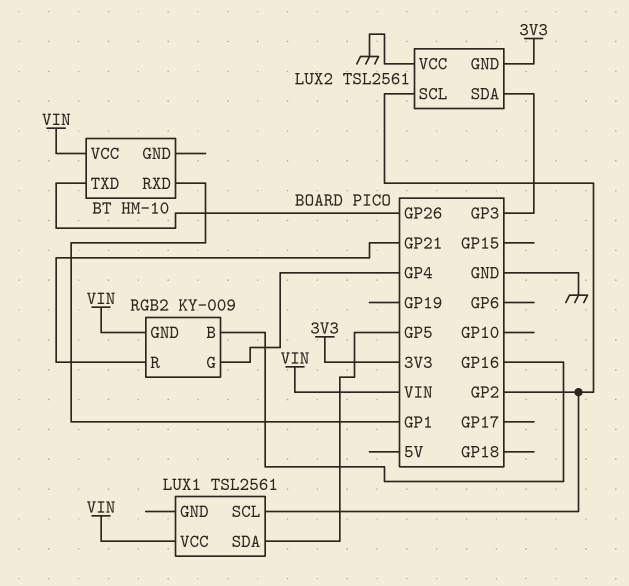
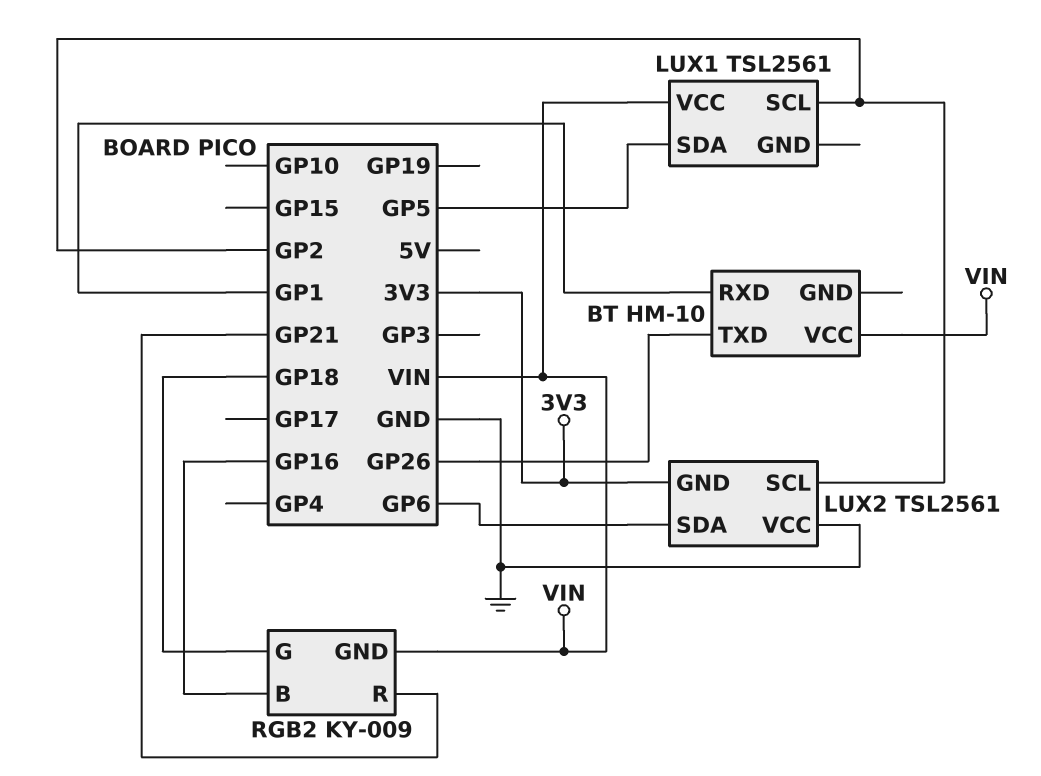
LUX2 pin SDA: GP3 -> GP6
RGB2 pin G: GP4 -> GP18

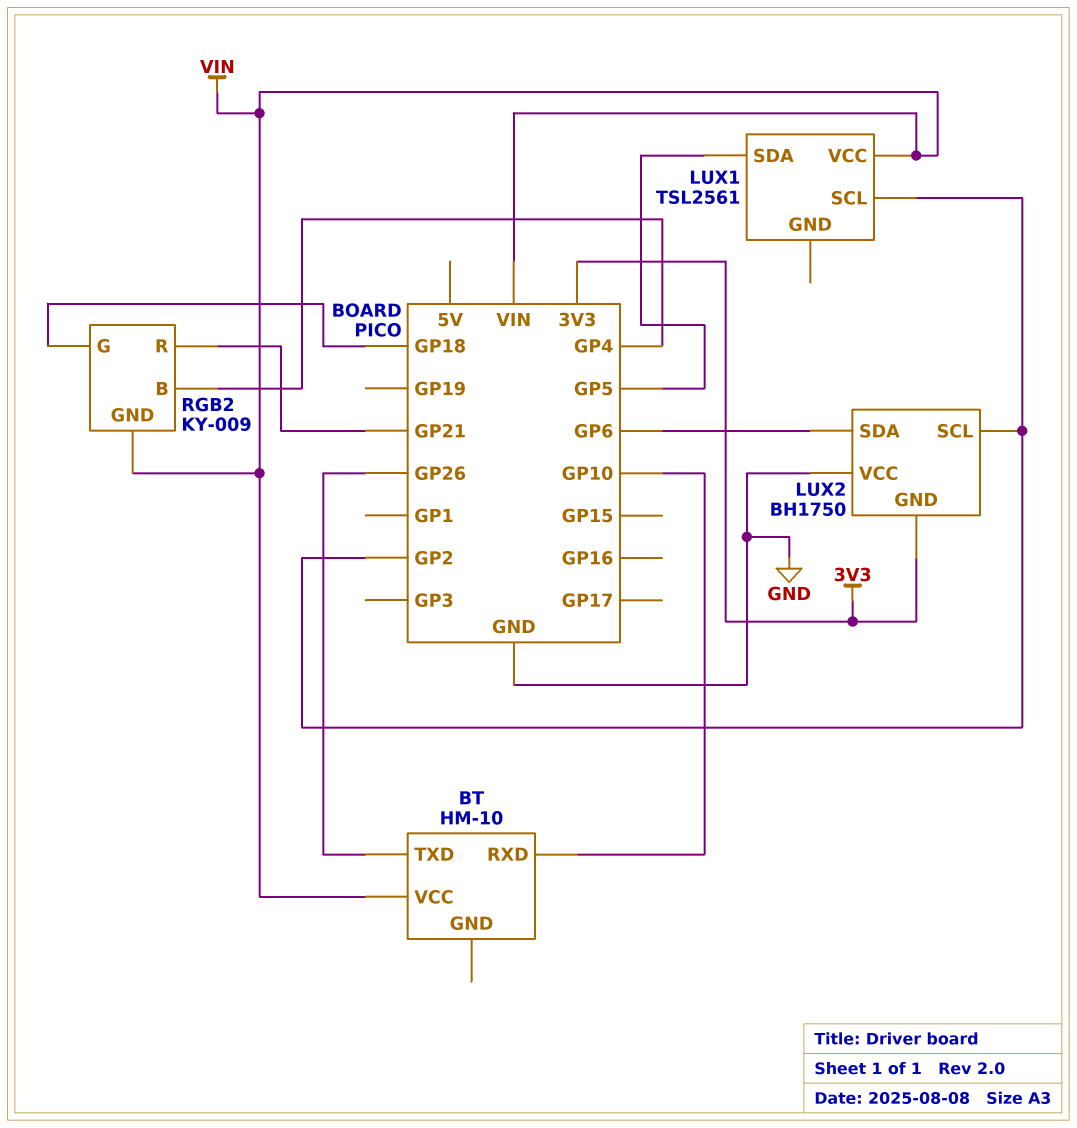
BT pin RXD: GP1 -> GP10
LUX2: TSL2561 -> BH1750
RGB2 pin B: GP16 -> GP4

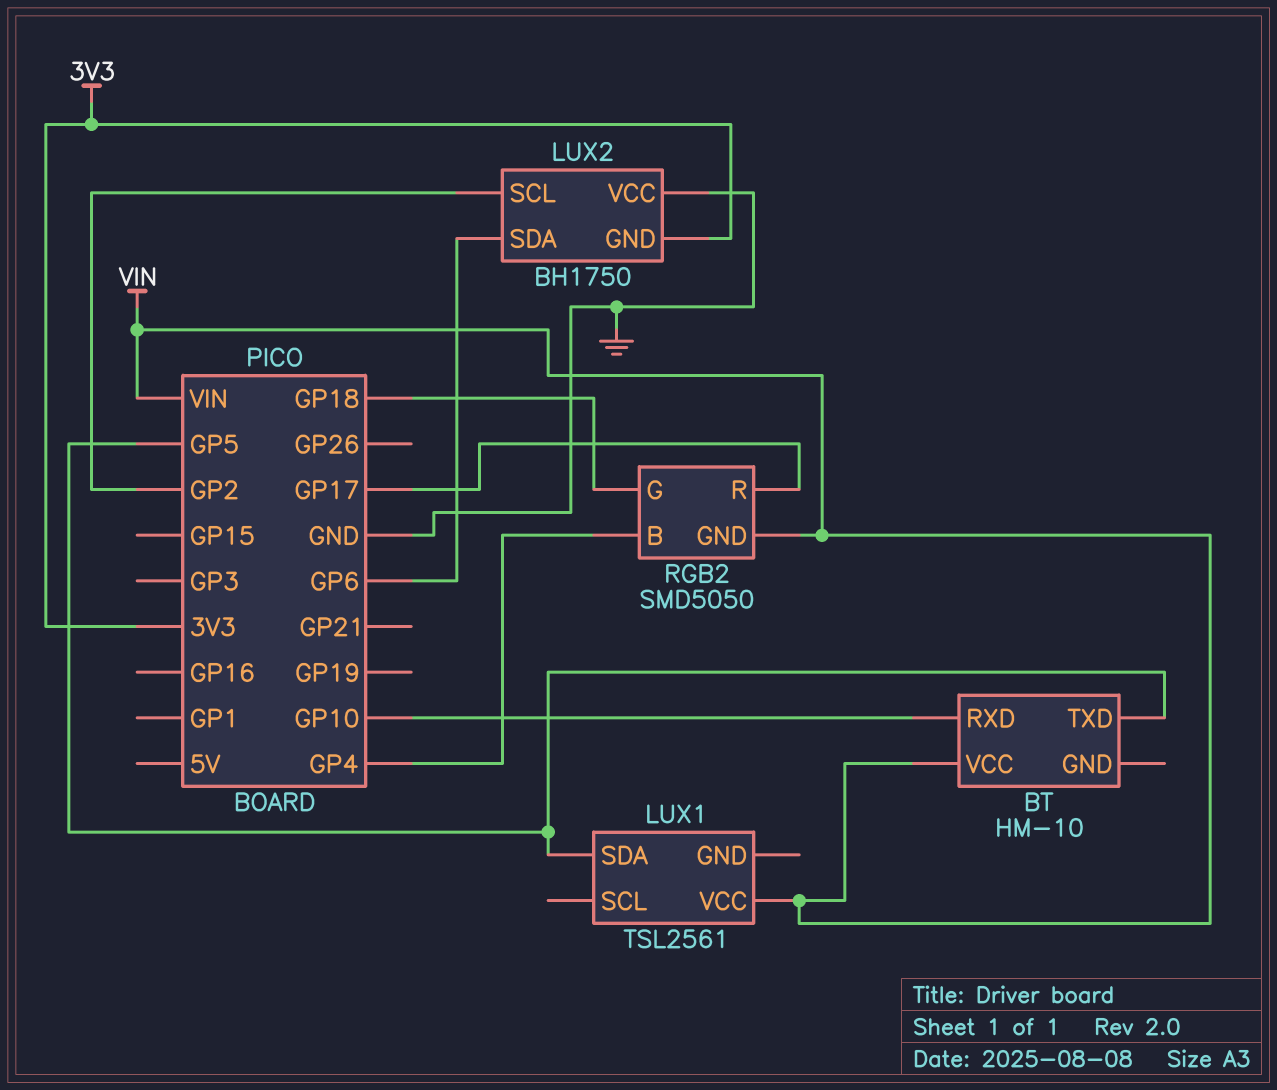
BT pin TXD: GP26 -> GP5
LUX1 pin SCL: GP2 -> none
RGB2: KY-009 -> SMD5050
RGB2 pin R: GP21 -> GP17

